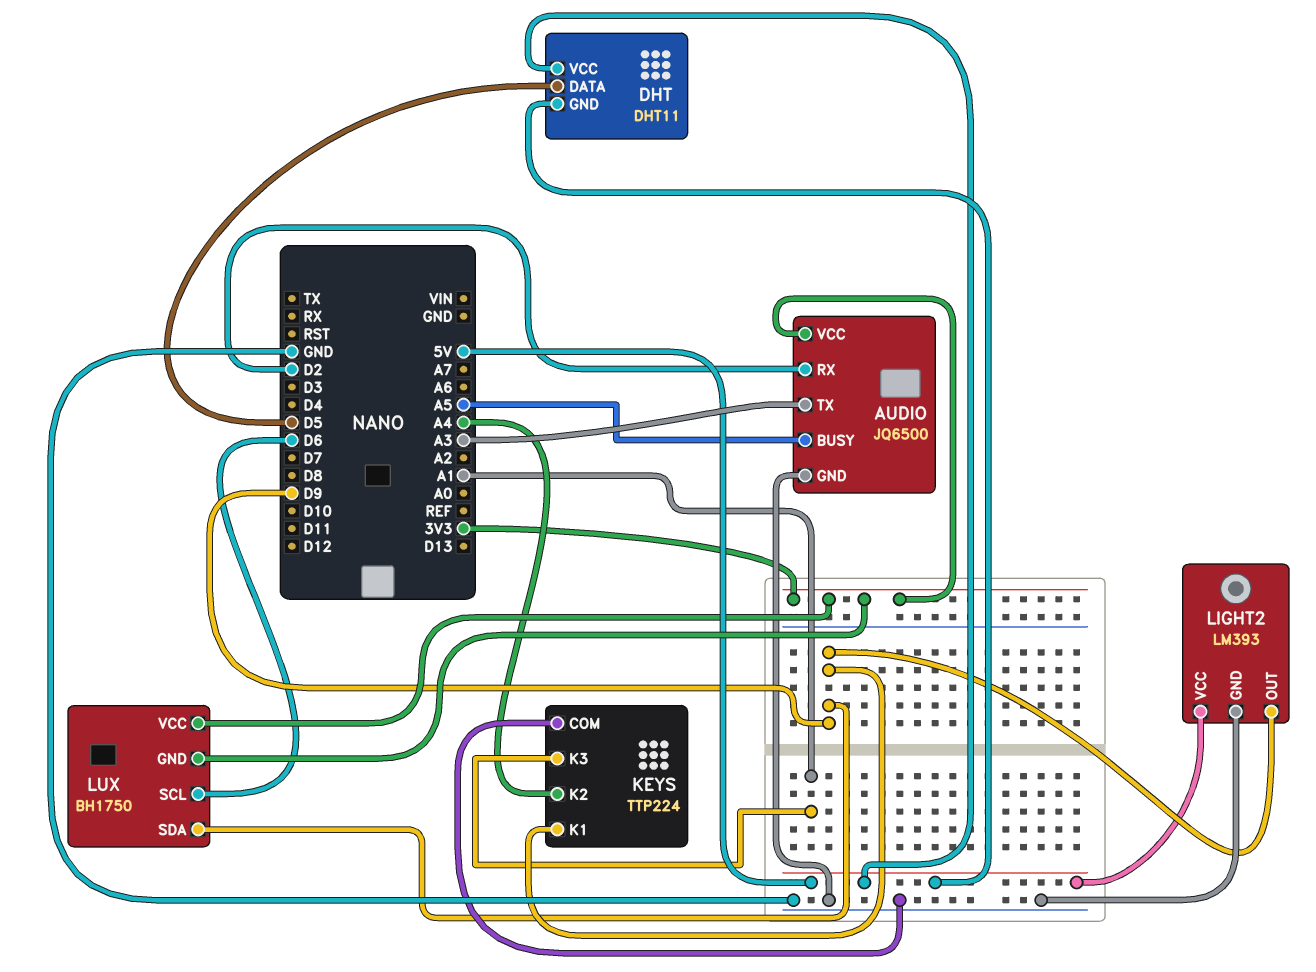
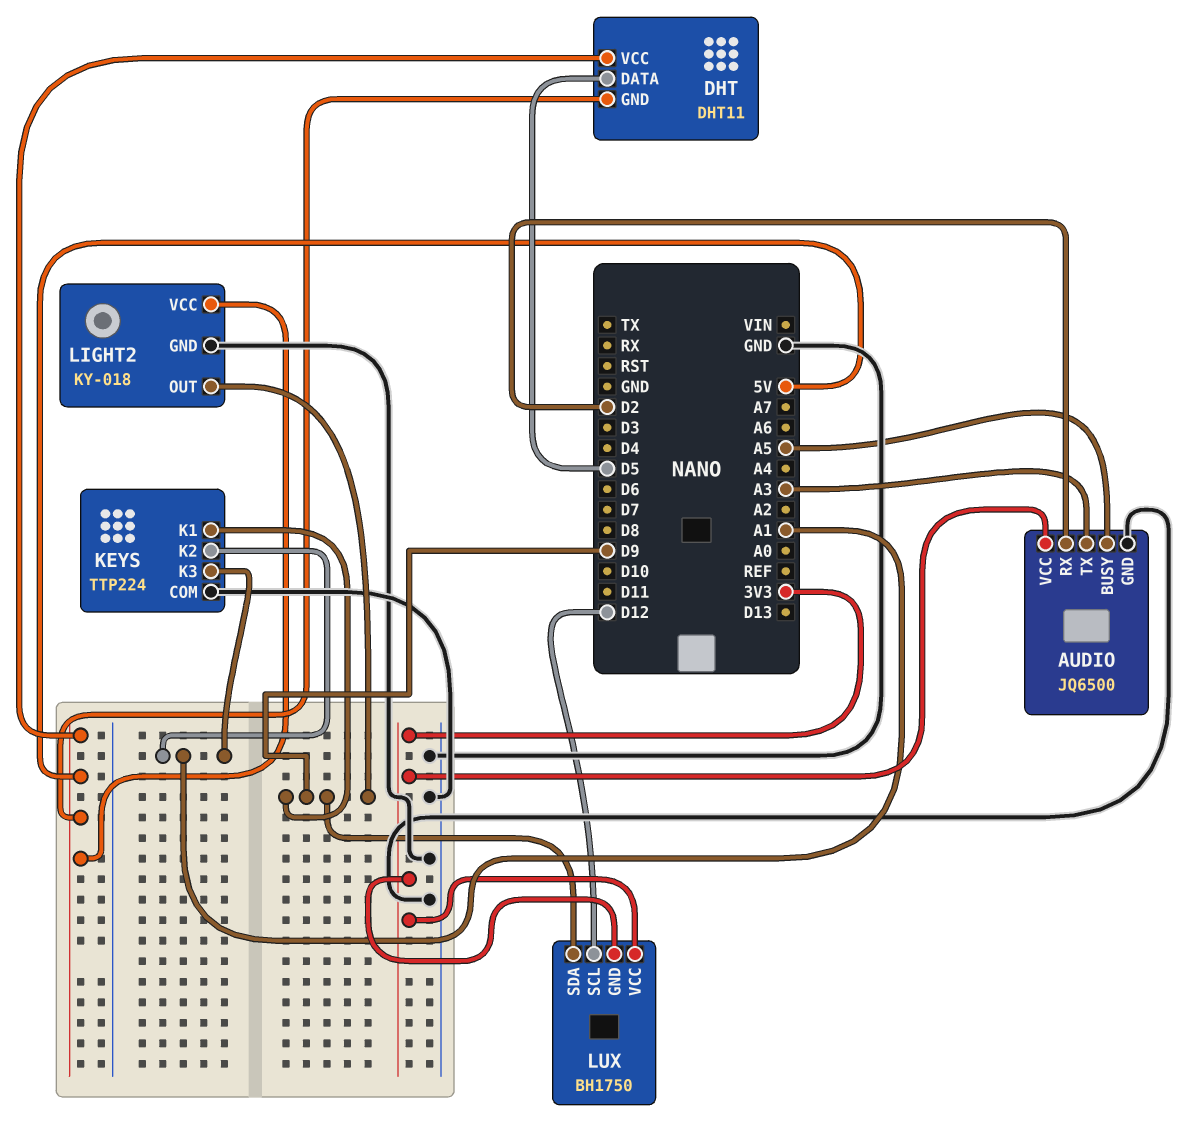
KEYS pin K2: A4 -> A1
LIGHT2: LM393 -> KY-018
LUX pin SCL: D6 -> D12

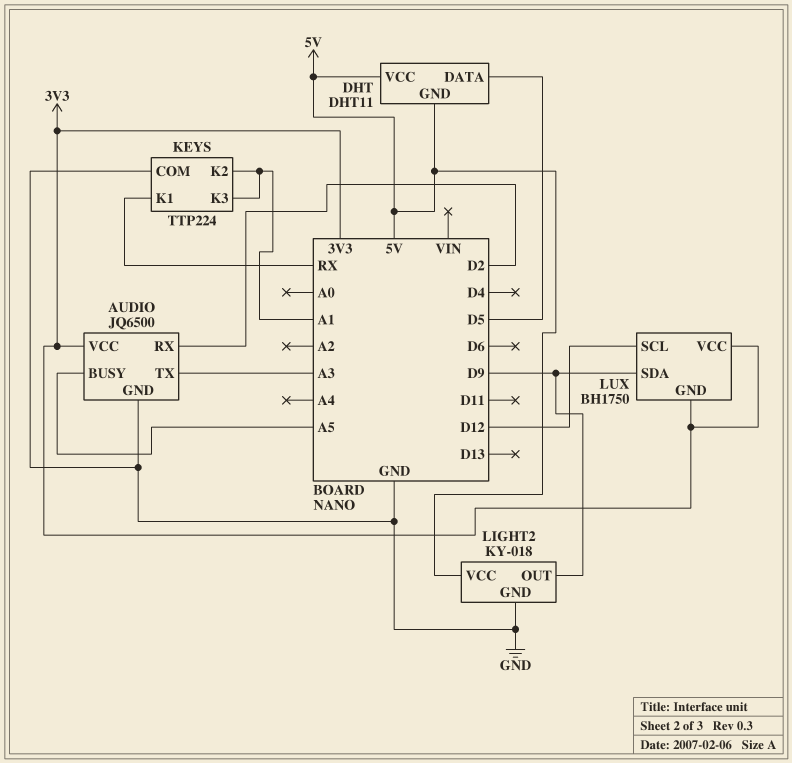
KEYS pin K1: D9 -> RX

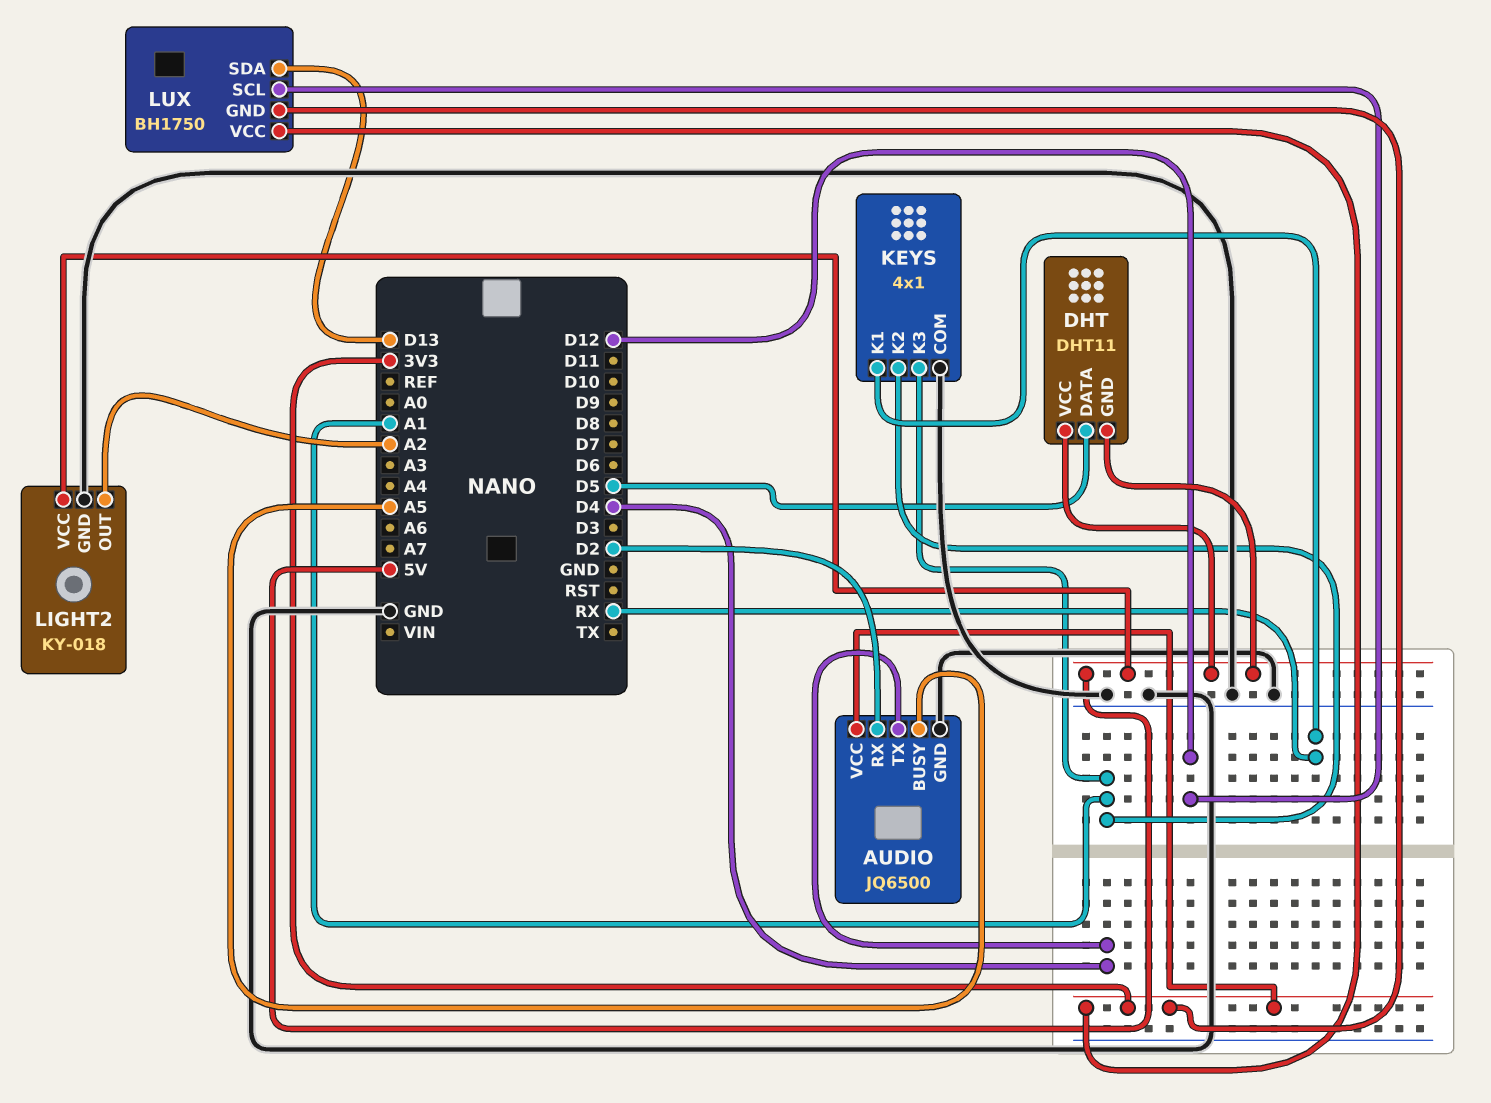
AUDIO pin TX: A3 -> D4
KEYS: TTP224 -> 4x1
LIGHT2 pin OUT: D9 -> A2
LUX pin SDA: D9 -> D13

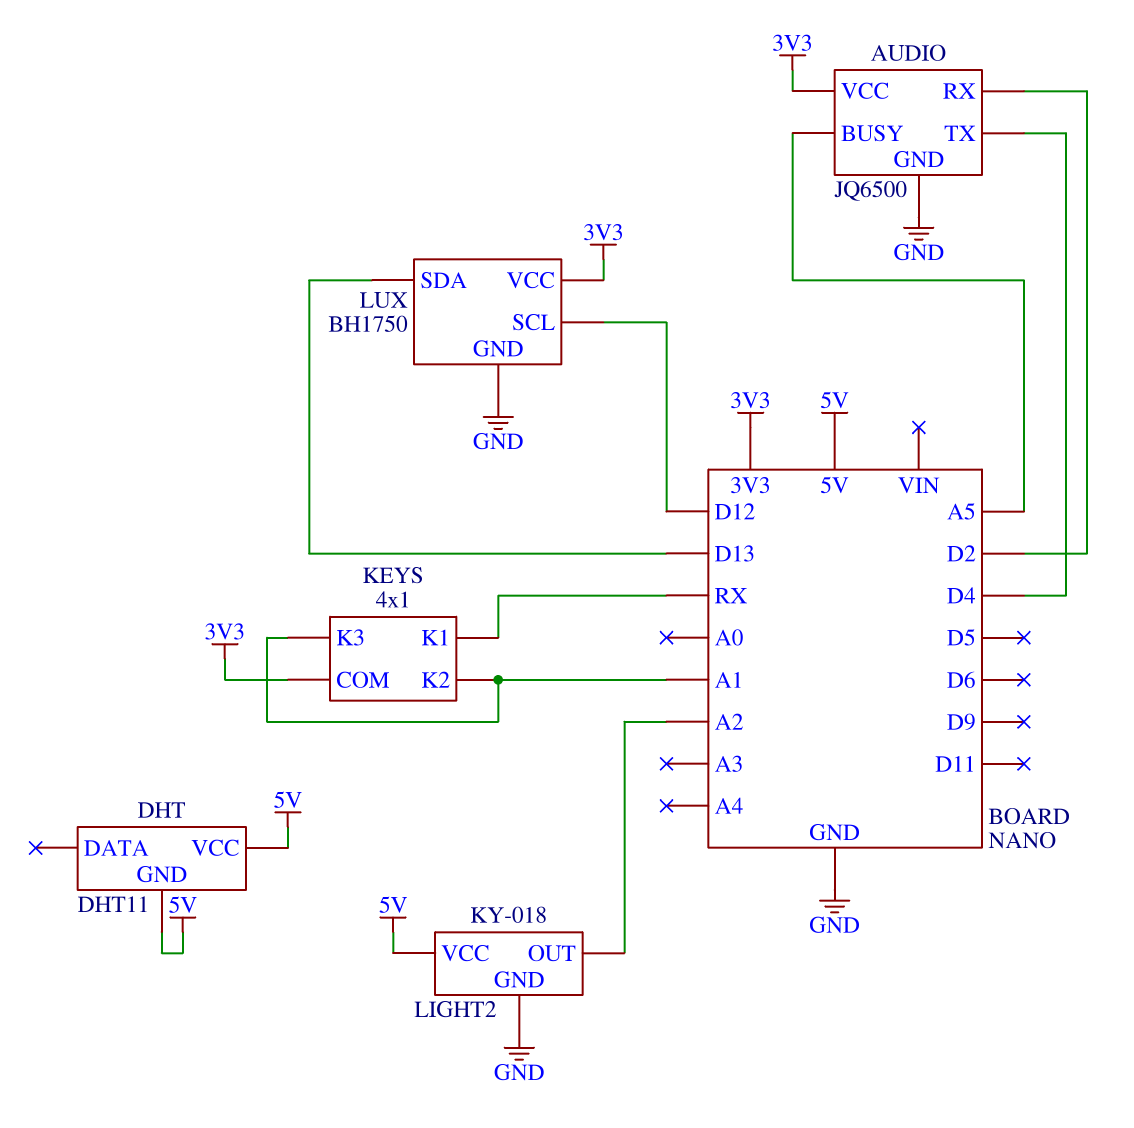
DHT pin DATA: D5 -> none
KEYS pin COM: GND -> 3V3
LUX pin GND: 3V3 -> GND

